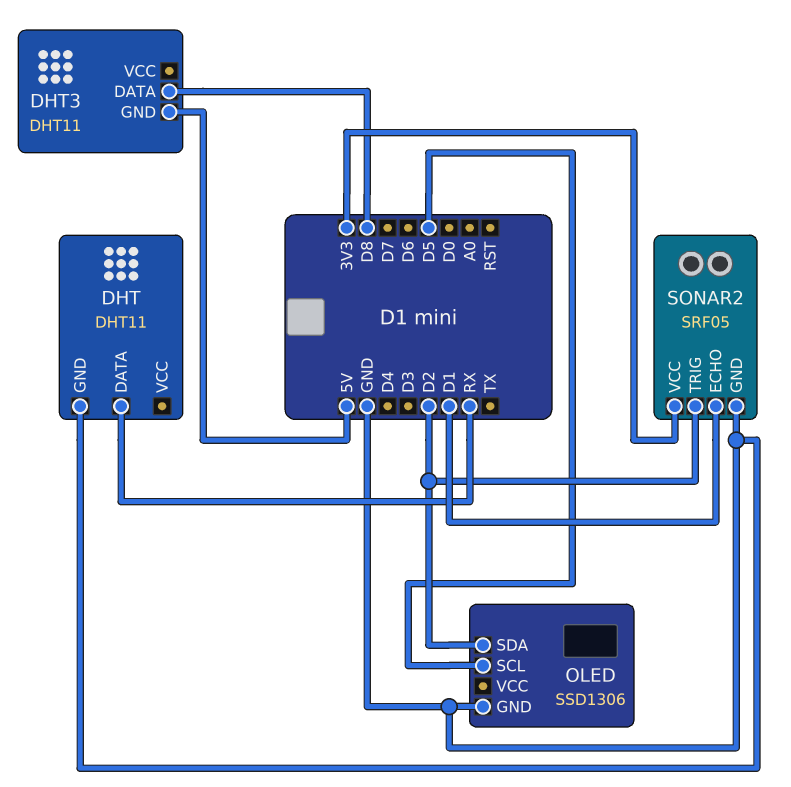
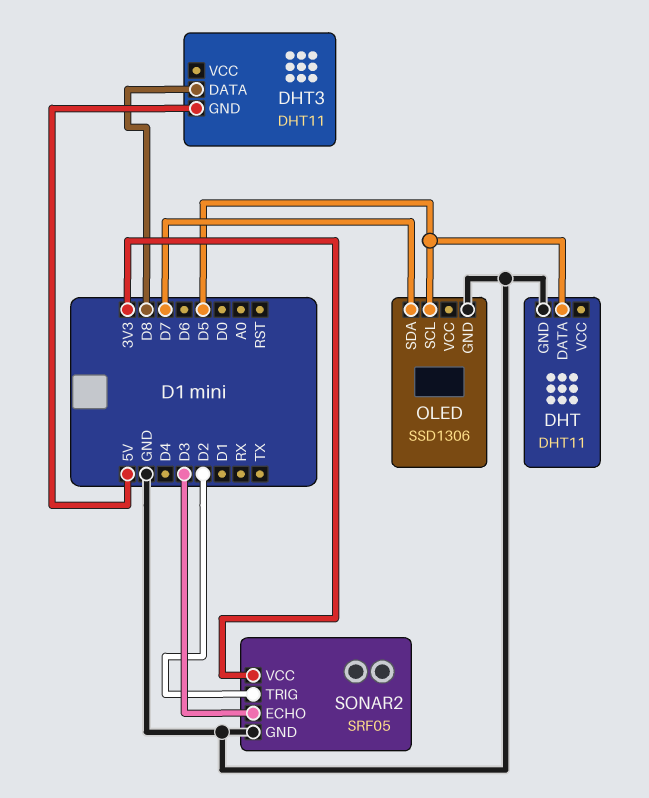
DHT pin DATA: RX -> D5
OLED pin SDA: D2 -> D7
SONAR2 pin ECHO: D1 -> D3

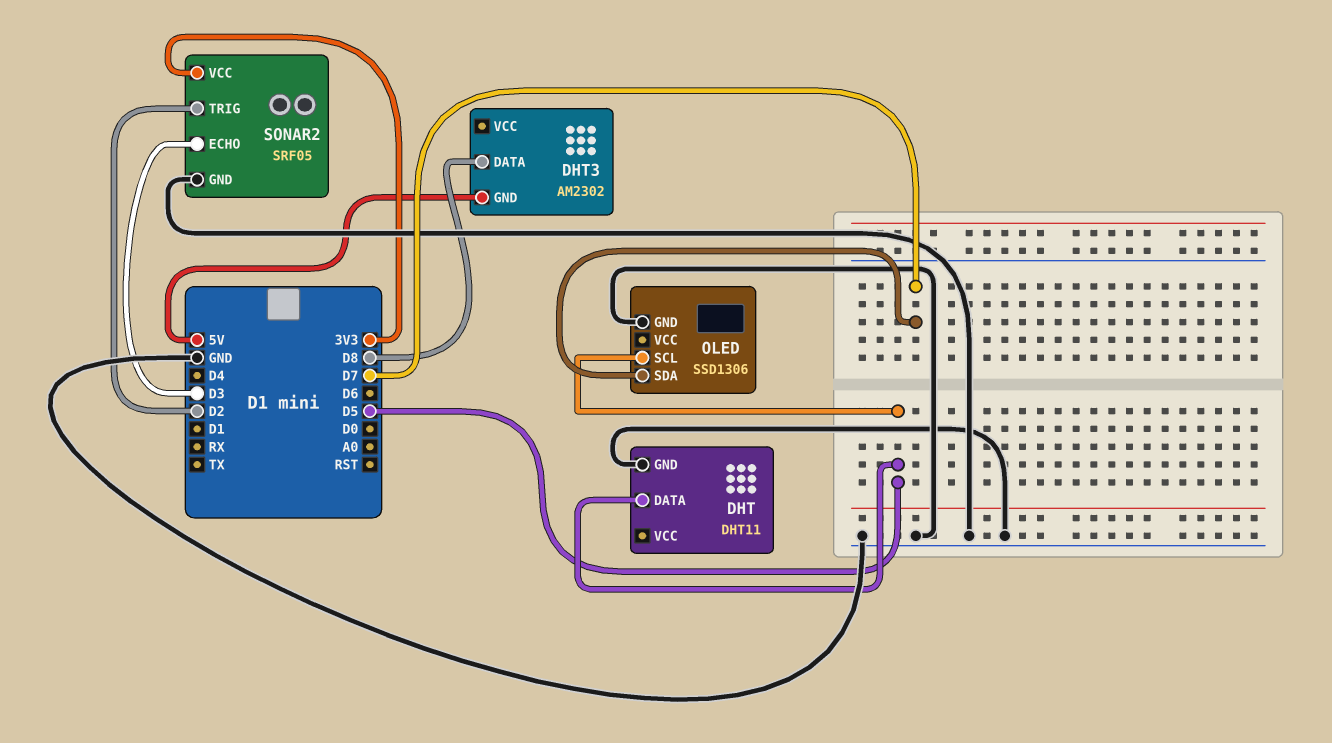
DHT3: DHT11 -> AM2302

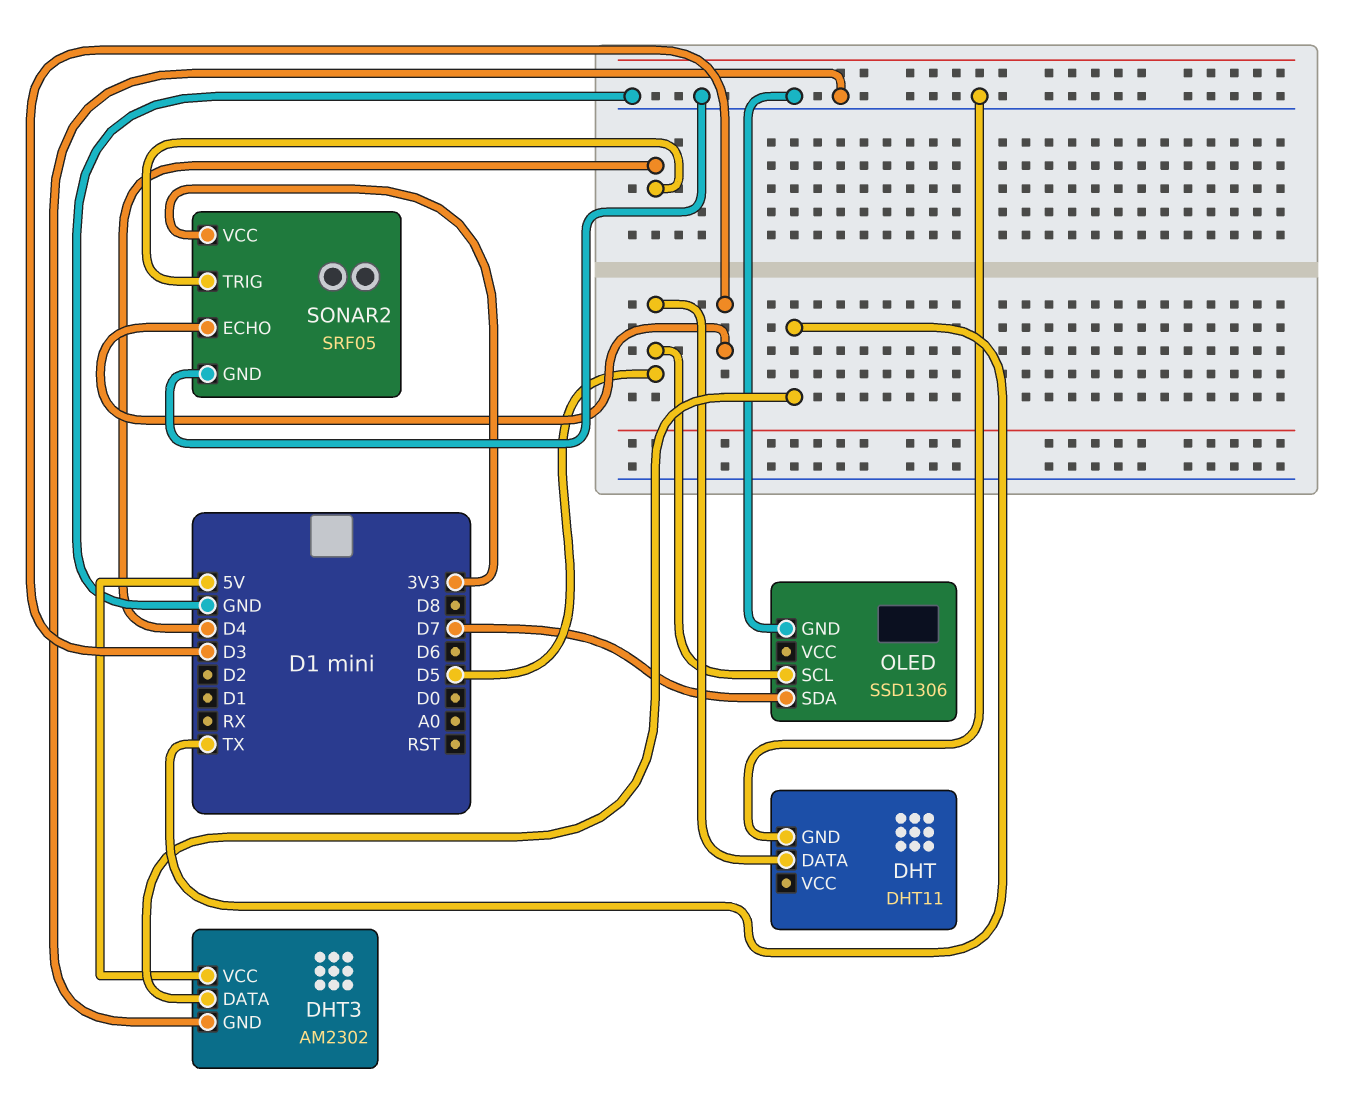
DHT3 pin DATA: D8 -> TX
DHT3 pin GND: 5V -> GND
DHT3 pin VCC: none -> 5V
SONAR2 pin TRIG: D2 -> D4

